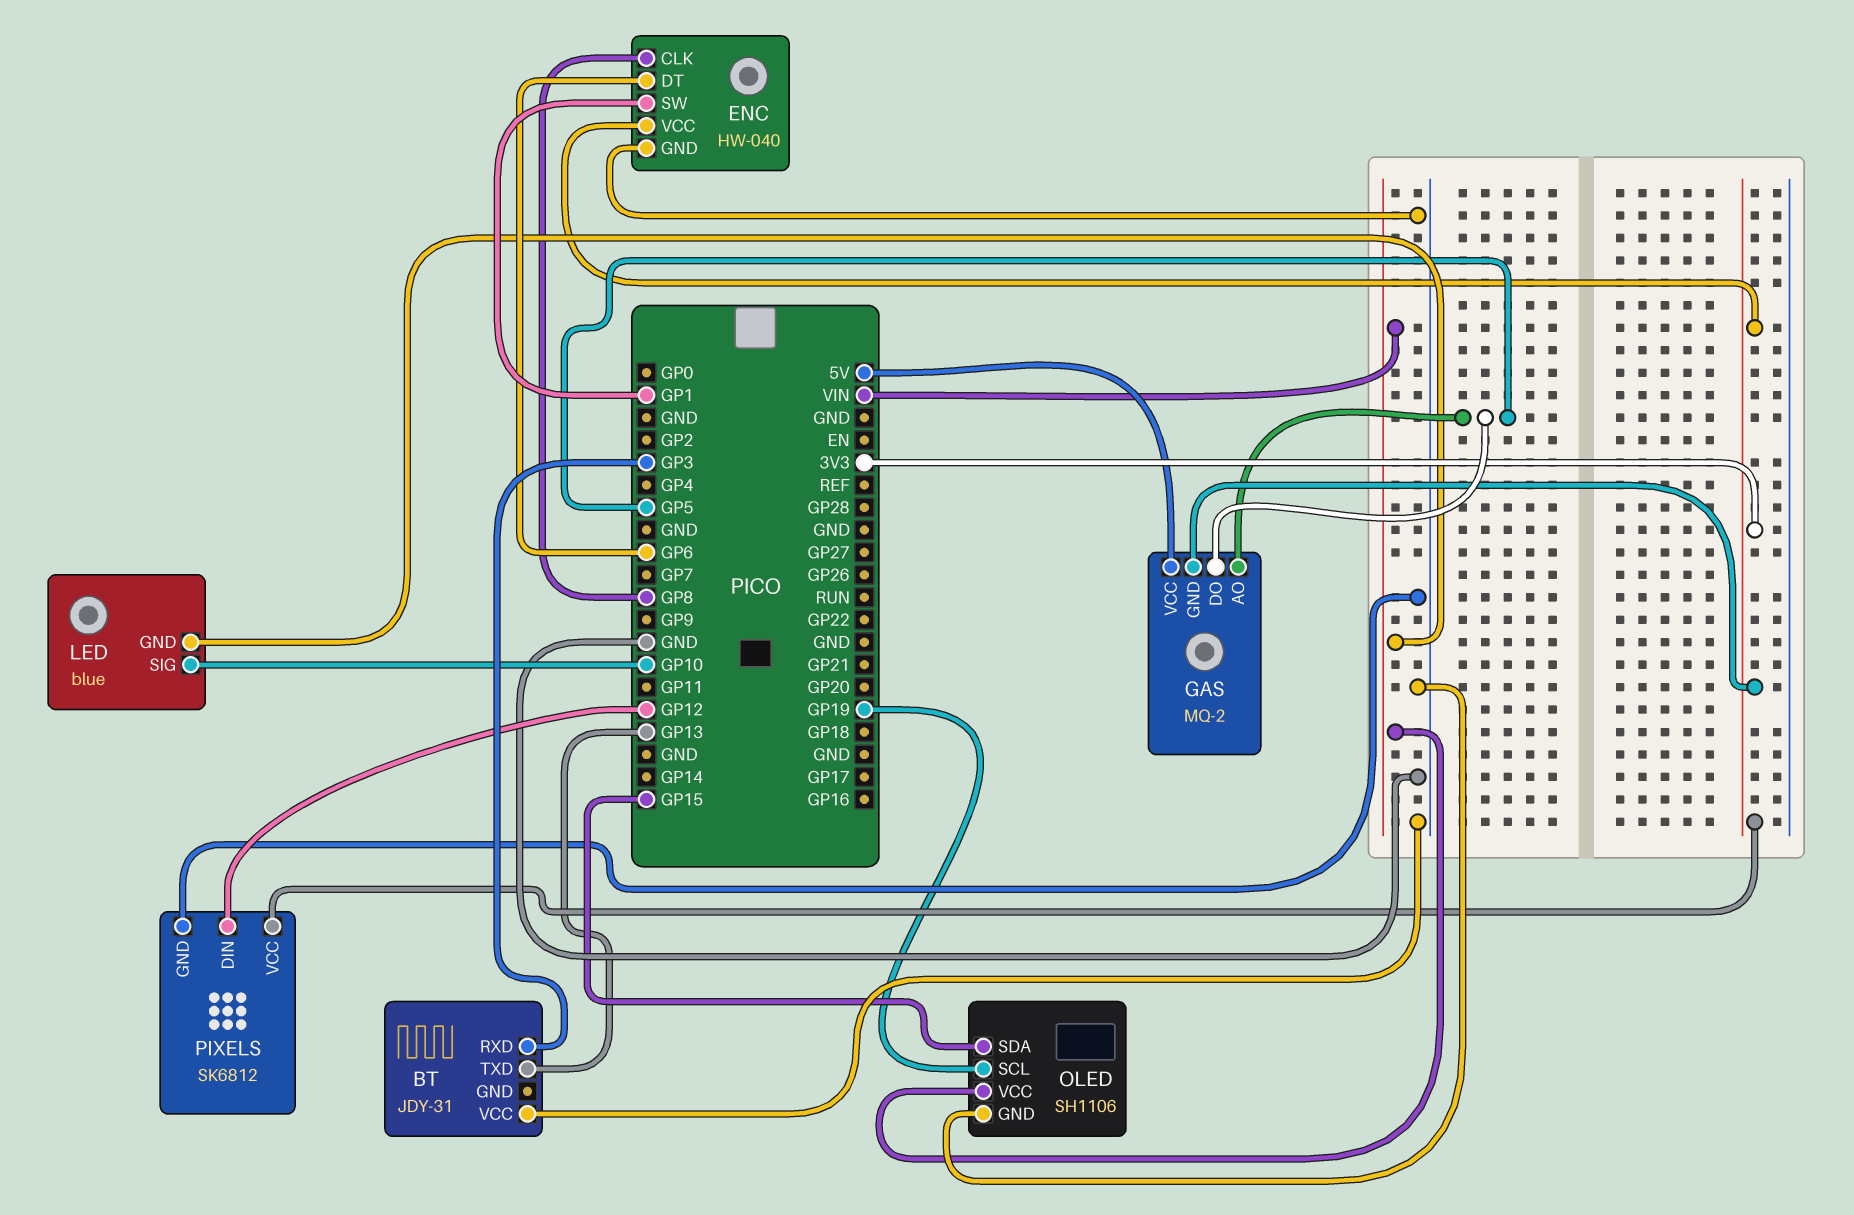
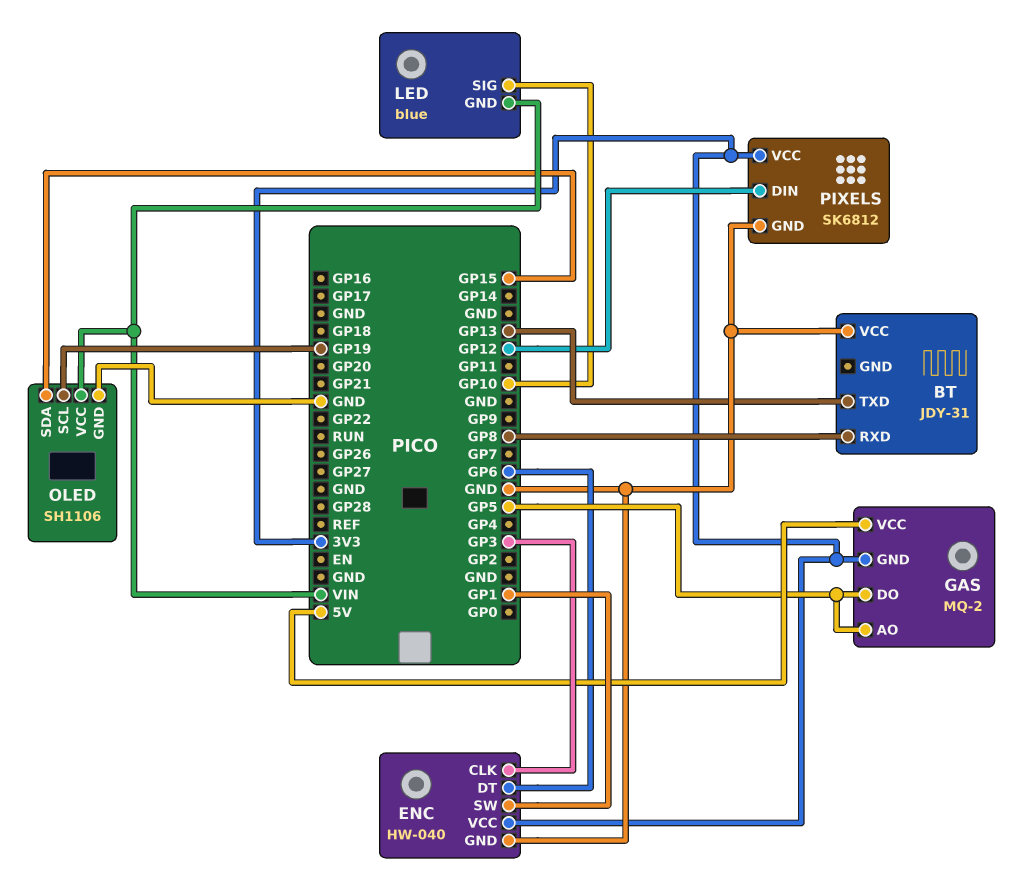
BT pin RXD: GP3 -> GP8
ENC pin CLK: GP8 -> GP3

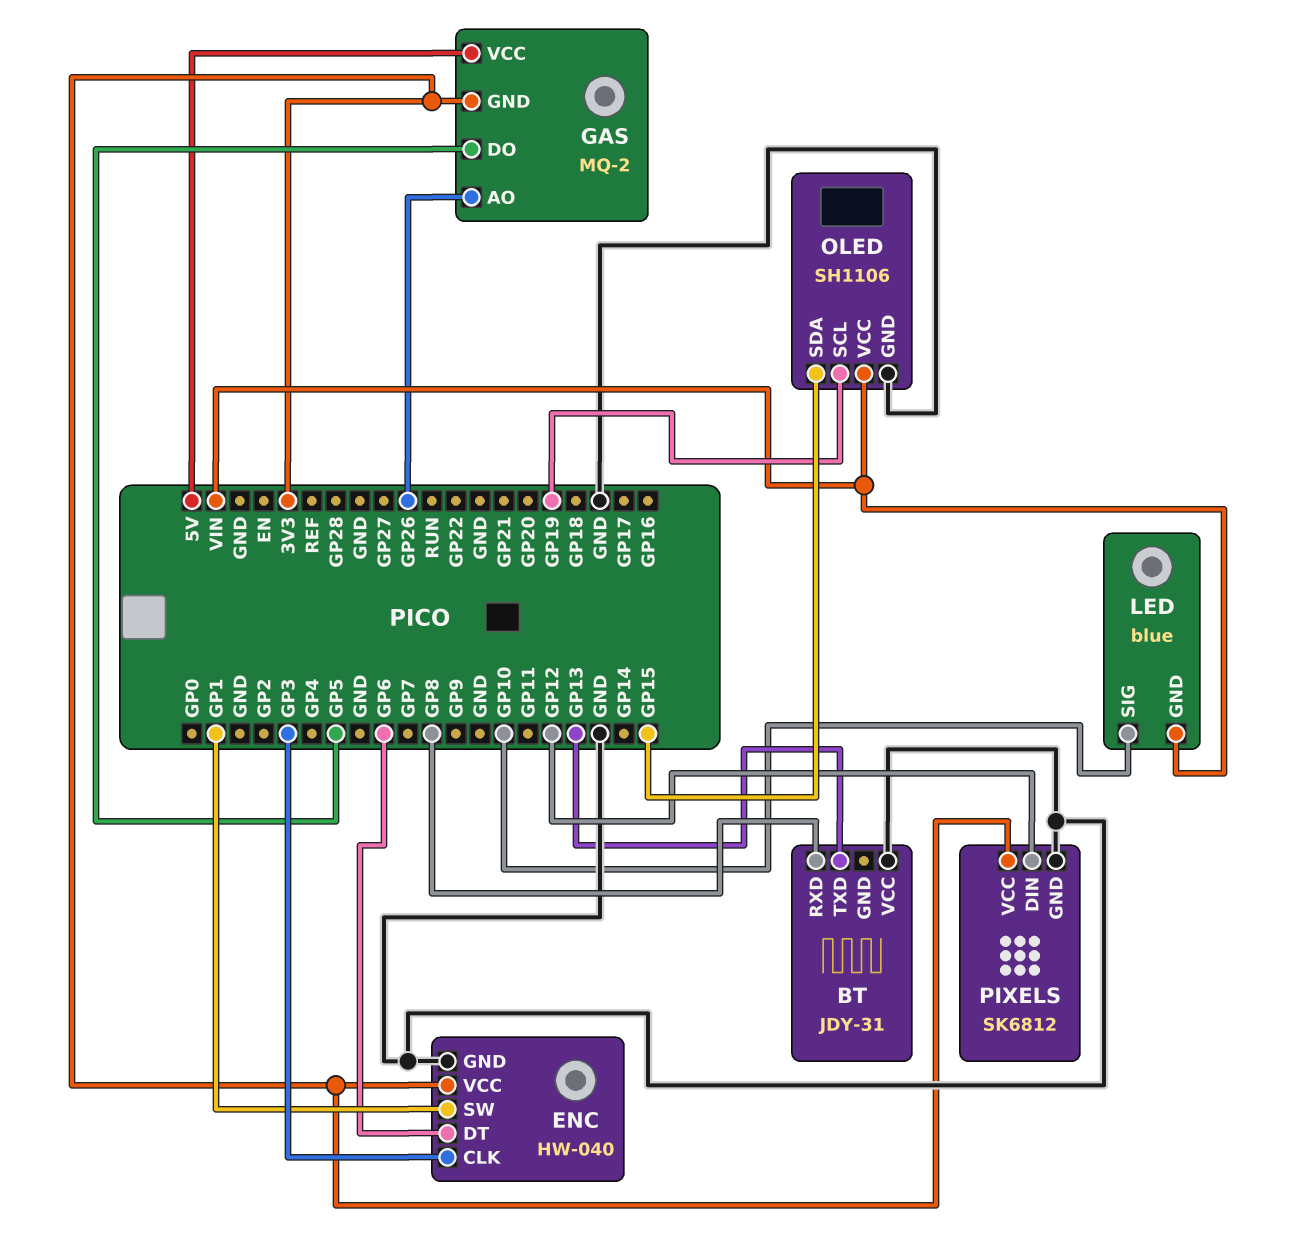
GAS pin AO: GP5 -> GP26

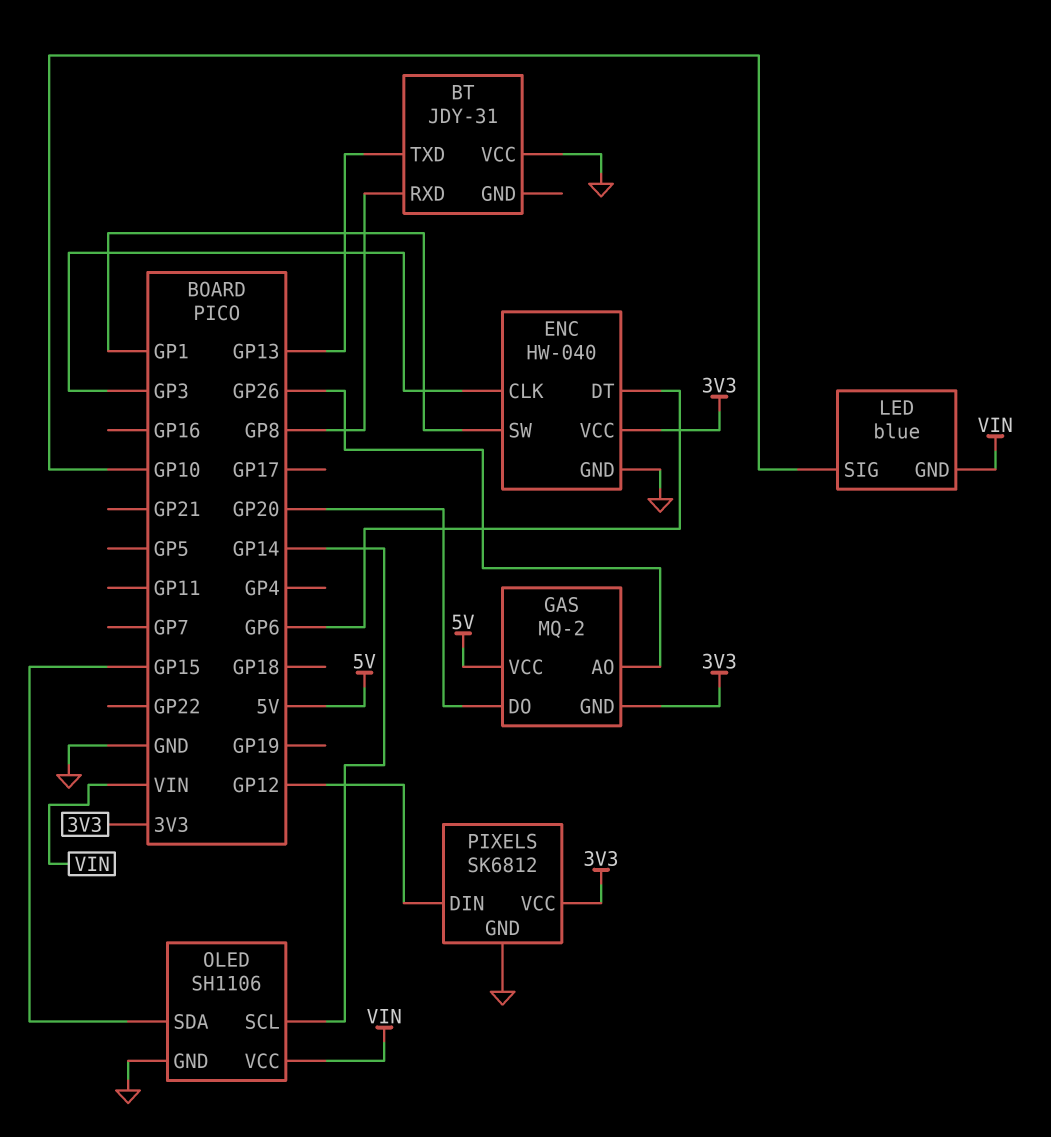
GAS pin DO: GP5 -> GP20
OLED pin SCL: GP19 -> GP14

